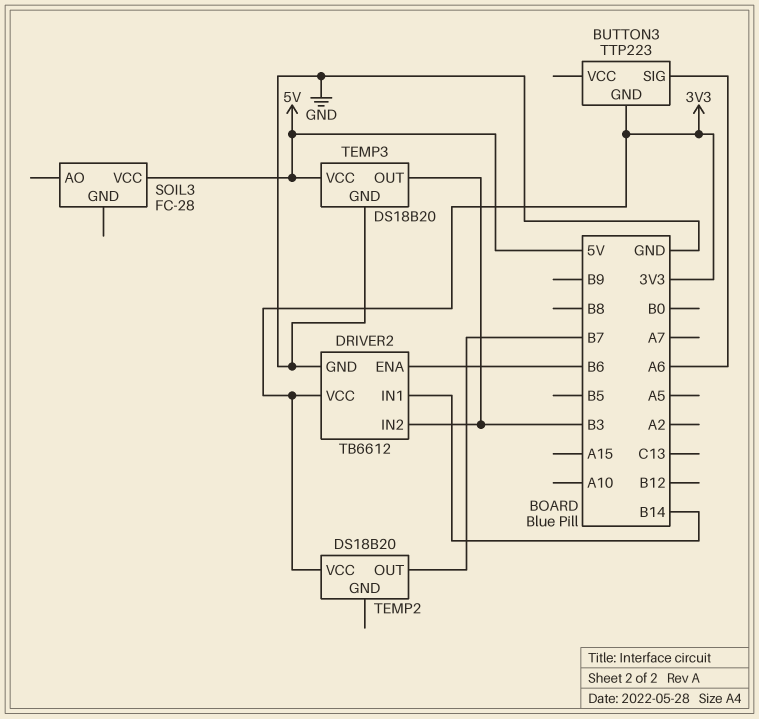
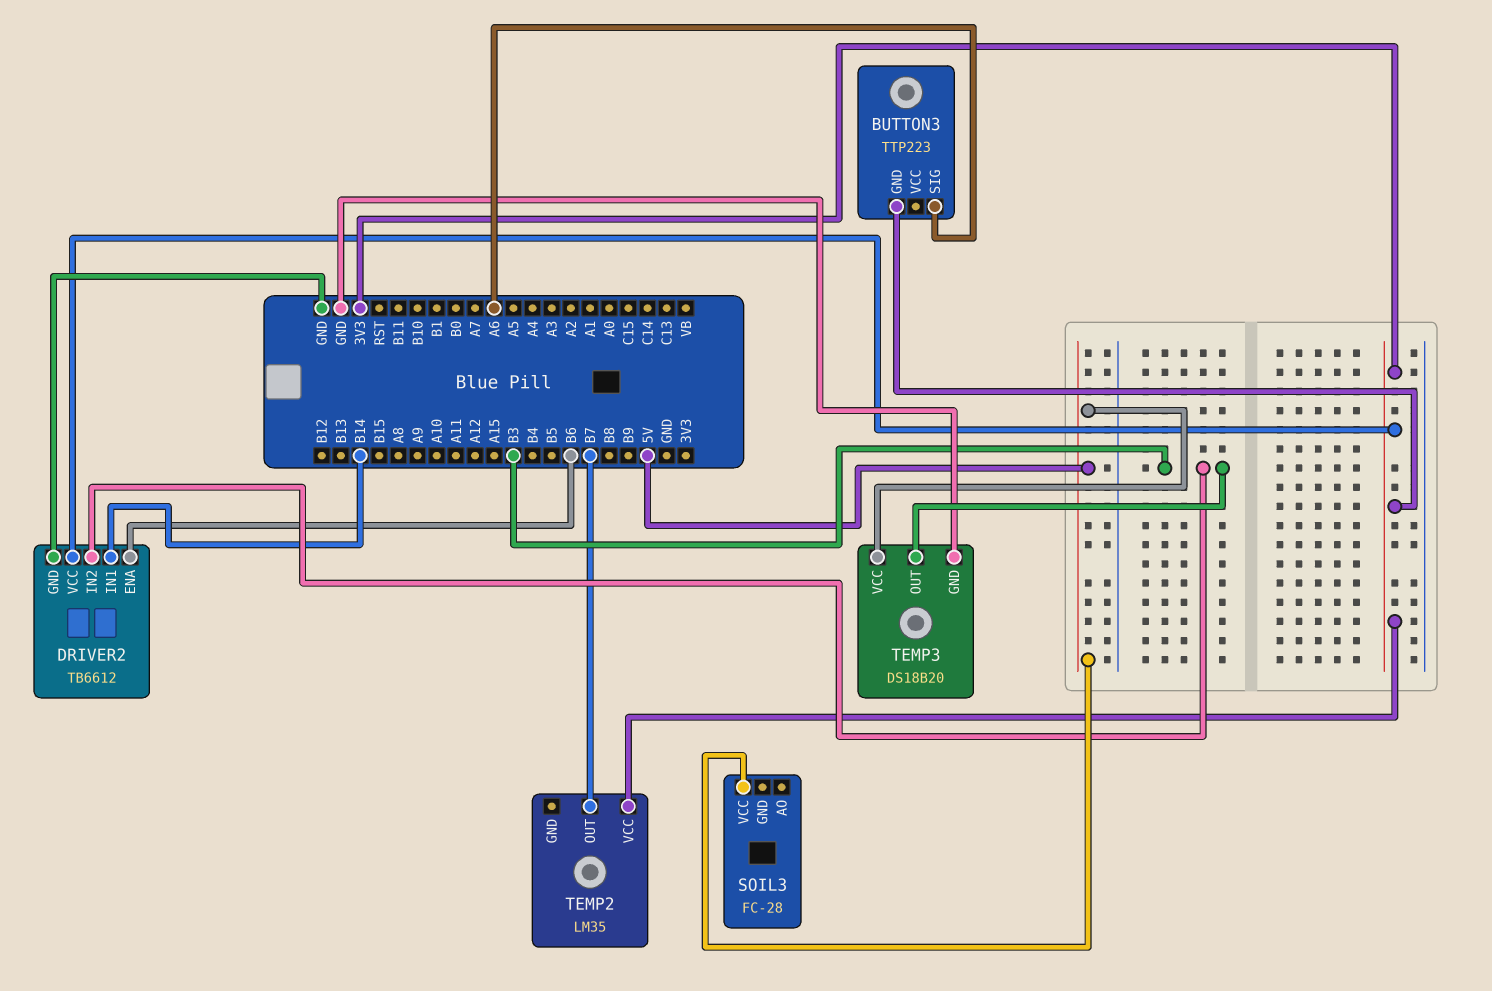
TEMP2: DS18B20 -> LM35

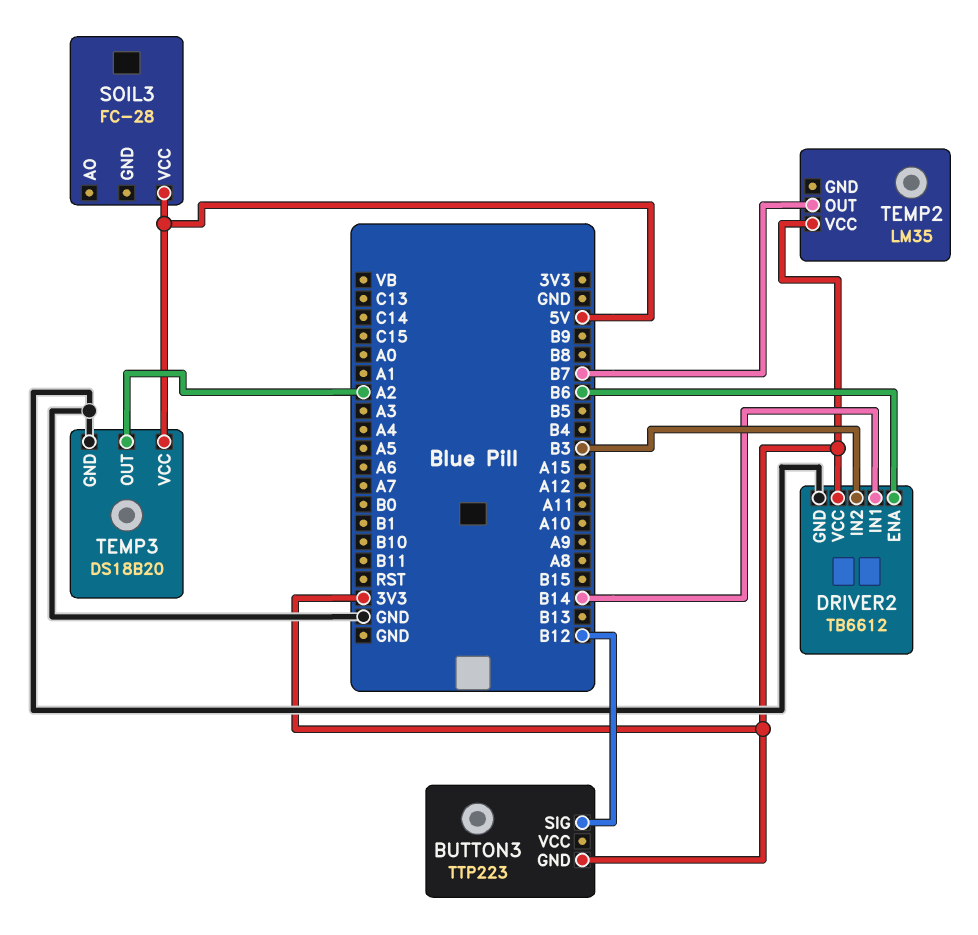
BUTTON3 pin SIG: A6 -> B12
TEMP3 pin OUT: B3 -> A2

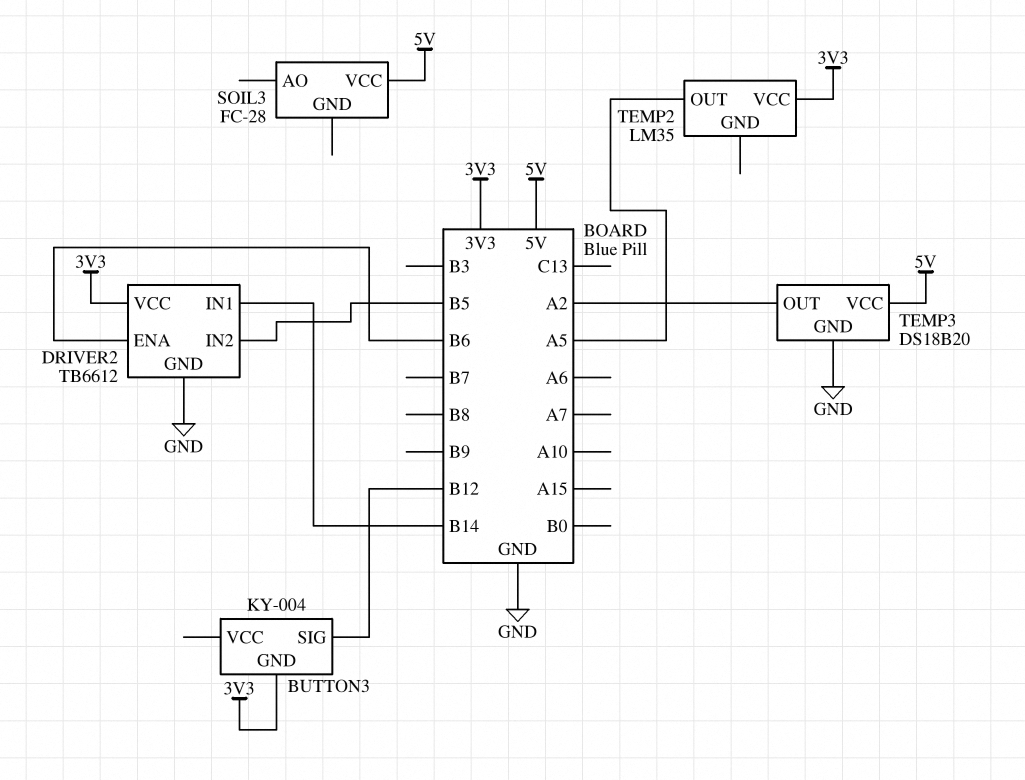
BUTTON3: TTP223 -> KY-004
DRIVER2 pin IN2: B3 -> B5
TEMP2 pin OUT: B7 -> A5

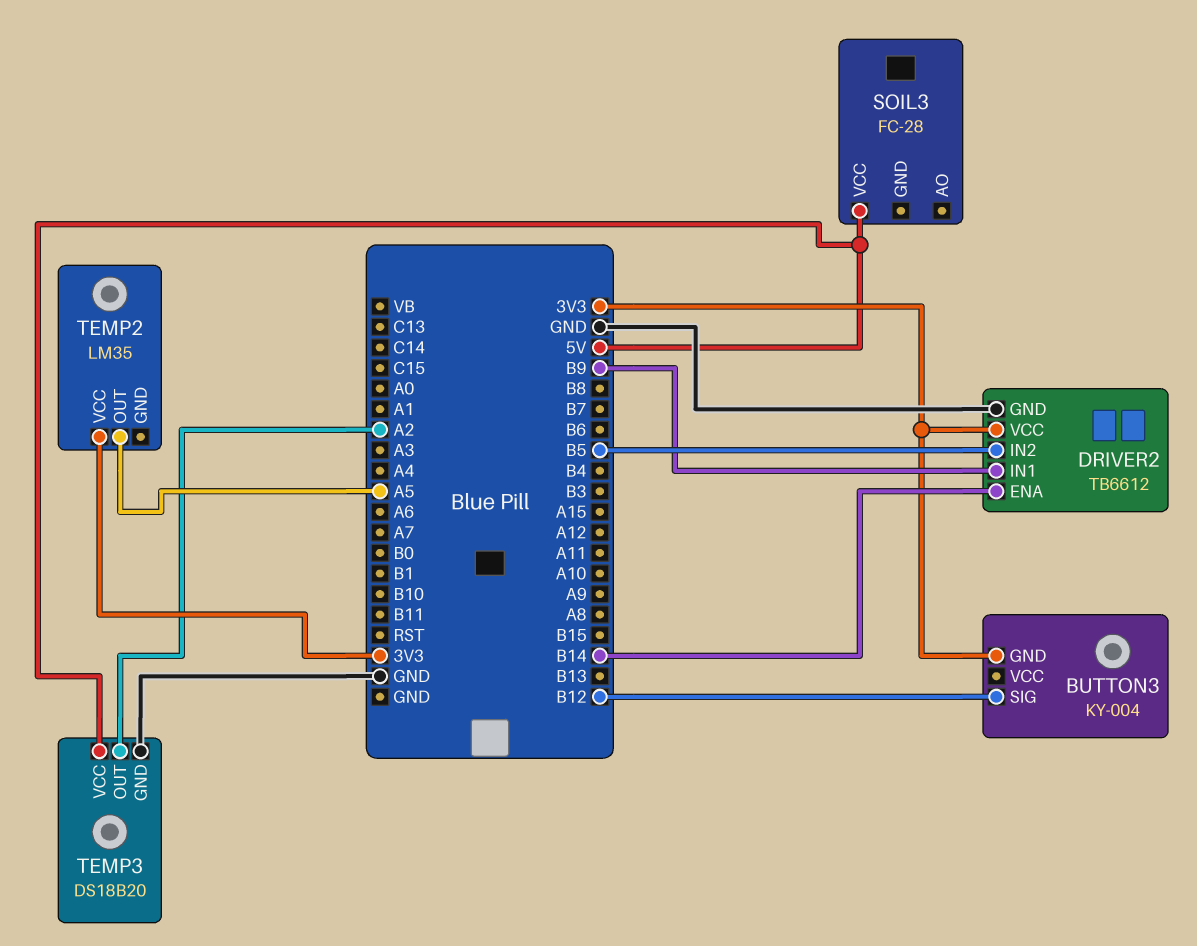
DRIVER2 pin ENA: B6 -> B14
DRIVER2 pin IN1: B14 -> B9

